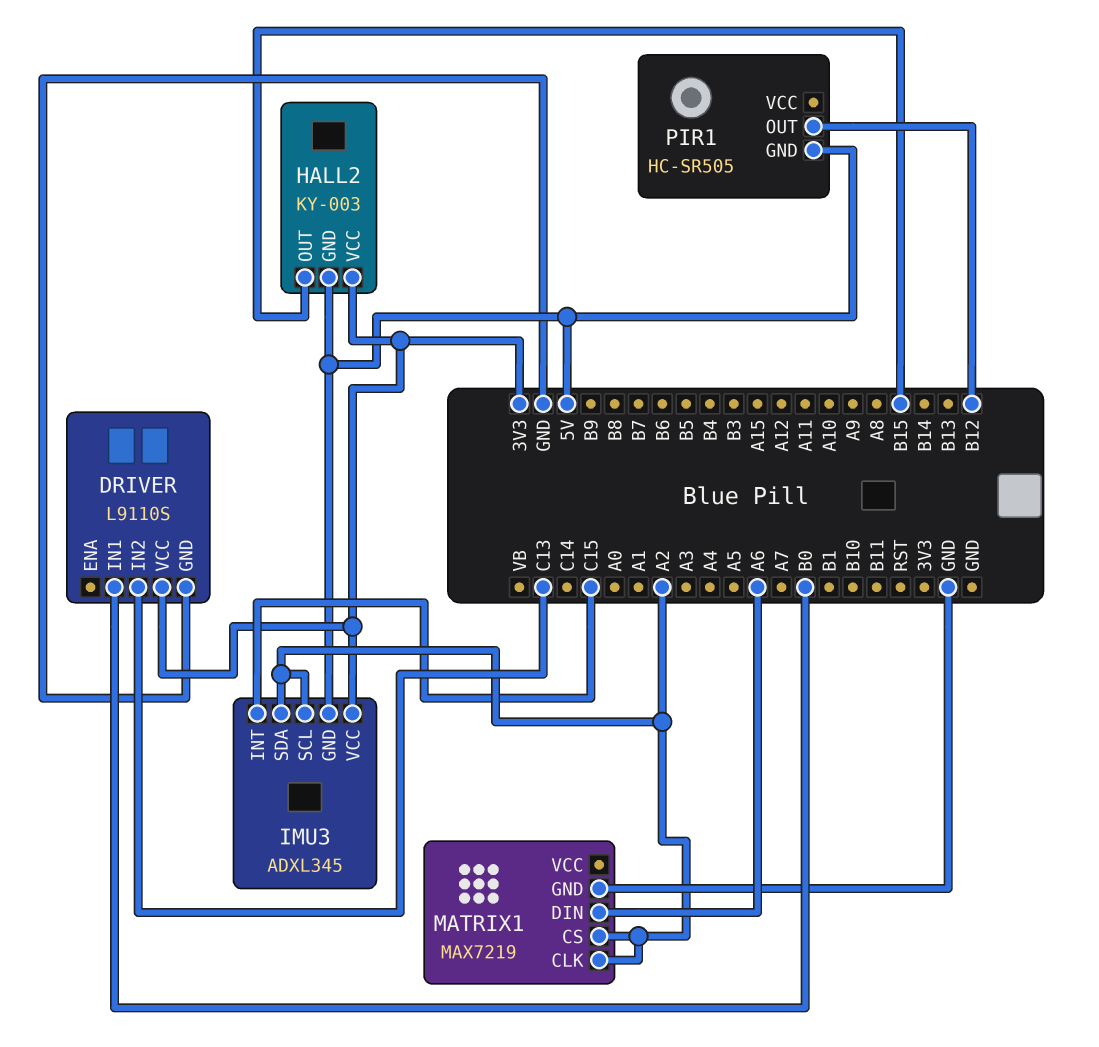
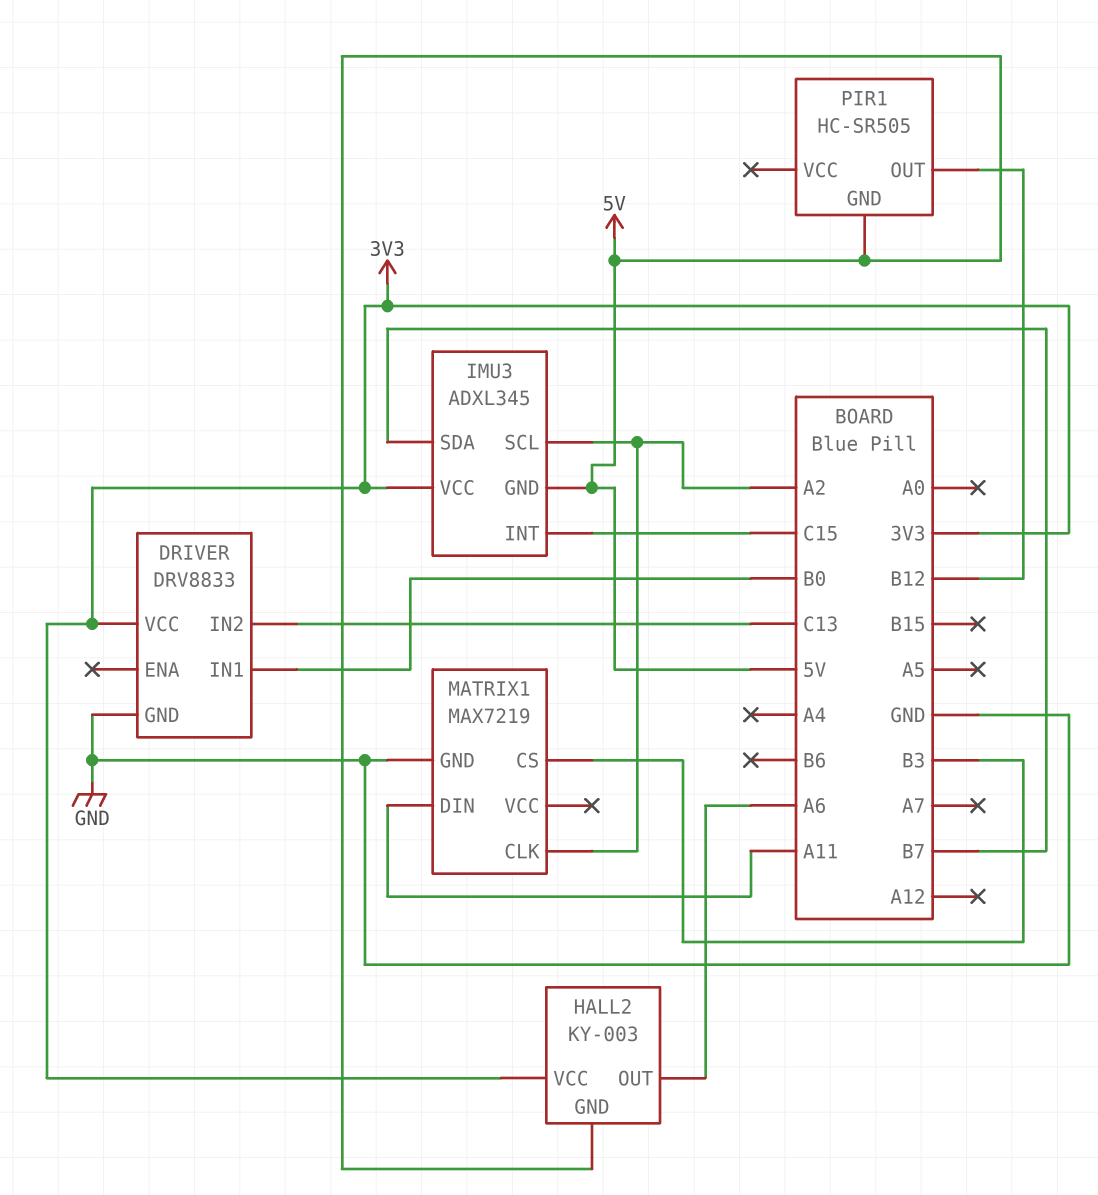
DRIVER: L9110S -> DRV8833
HALL2 pin OUT: B15 -> A6
IMU3 pin SDA: A2 -> B7
MATRIX1 pin CS: A2 -> B3
MATRIX1 pin DIN: A6 -> A11

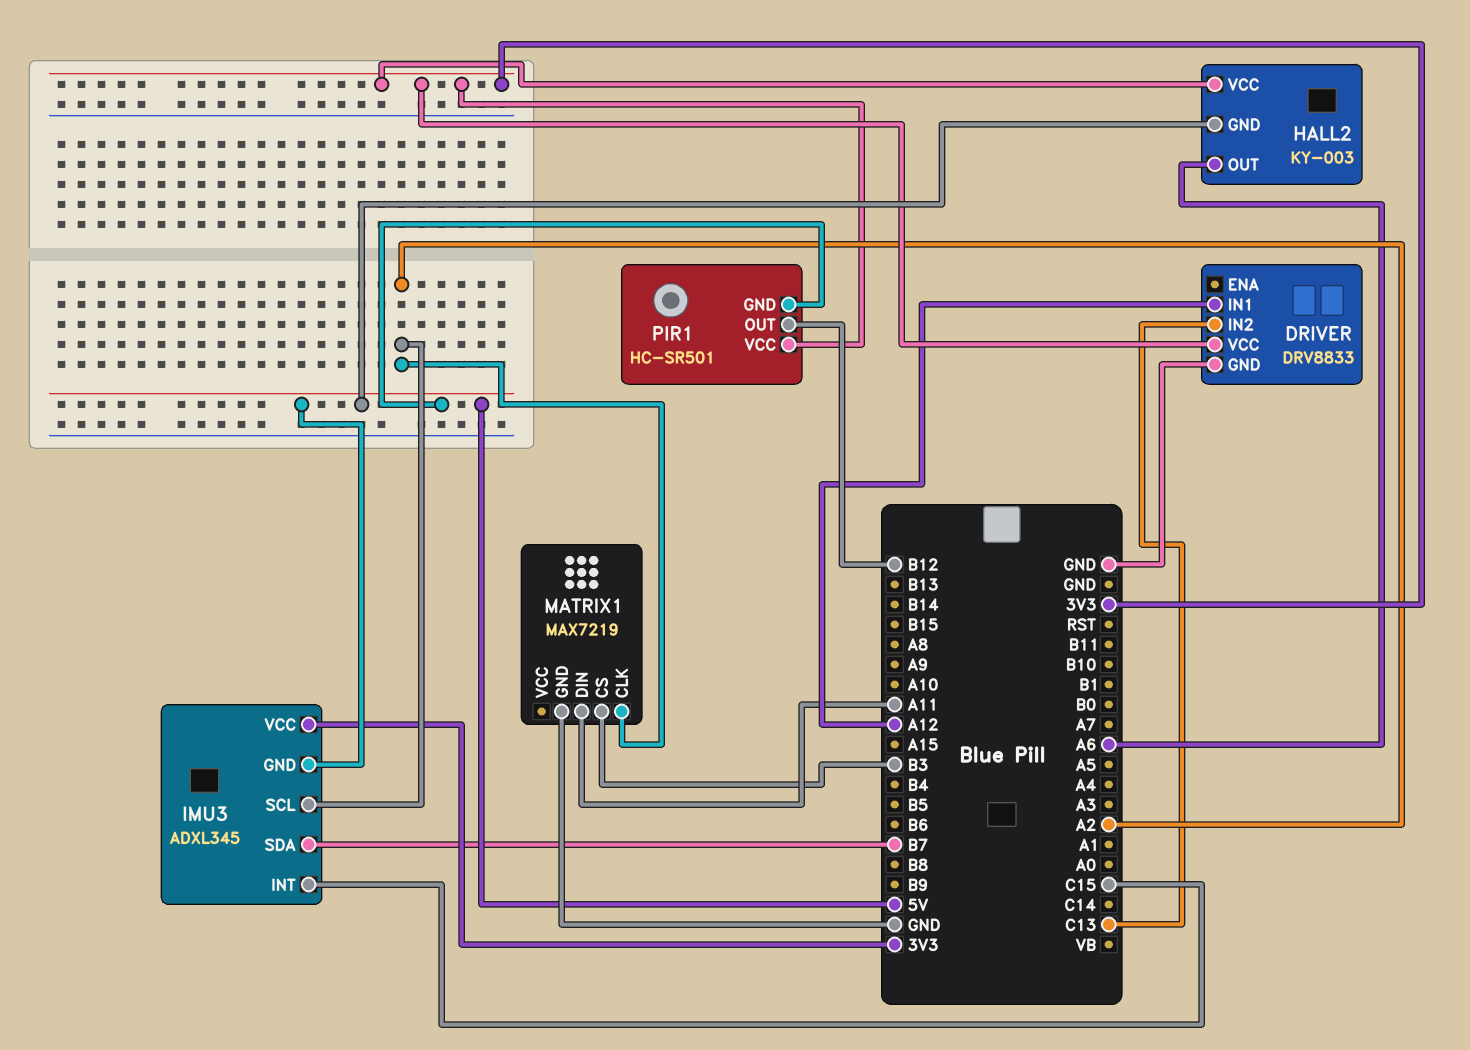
DRIVER pin IN1: B0 -> A12
PIR1: HC-SR505 -> HC-SR501
PIR1 pin VCC: none -> 3V3

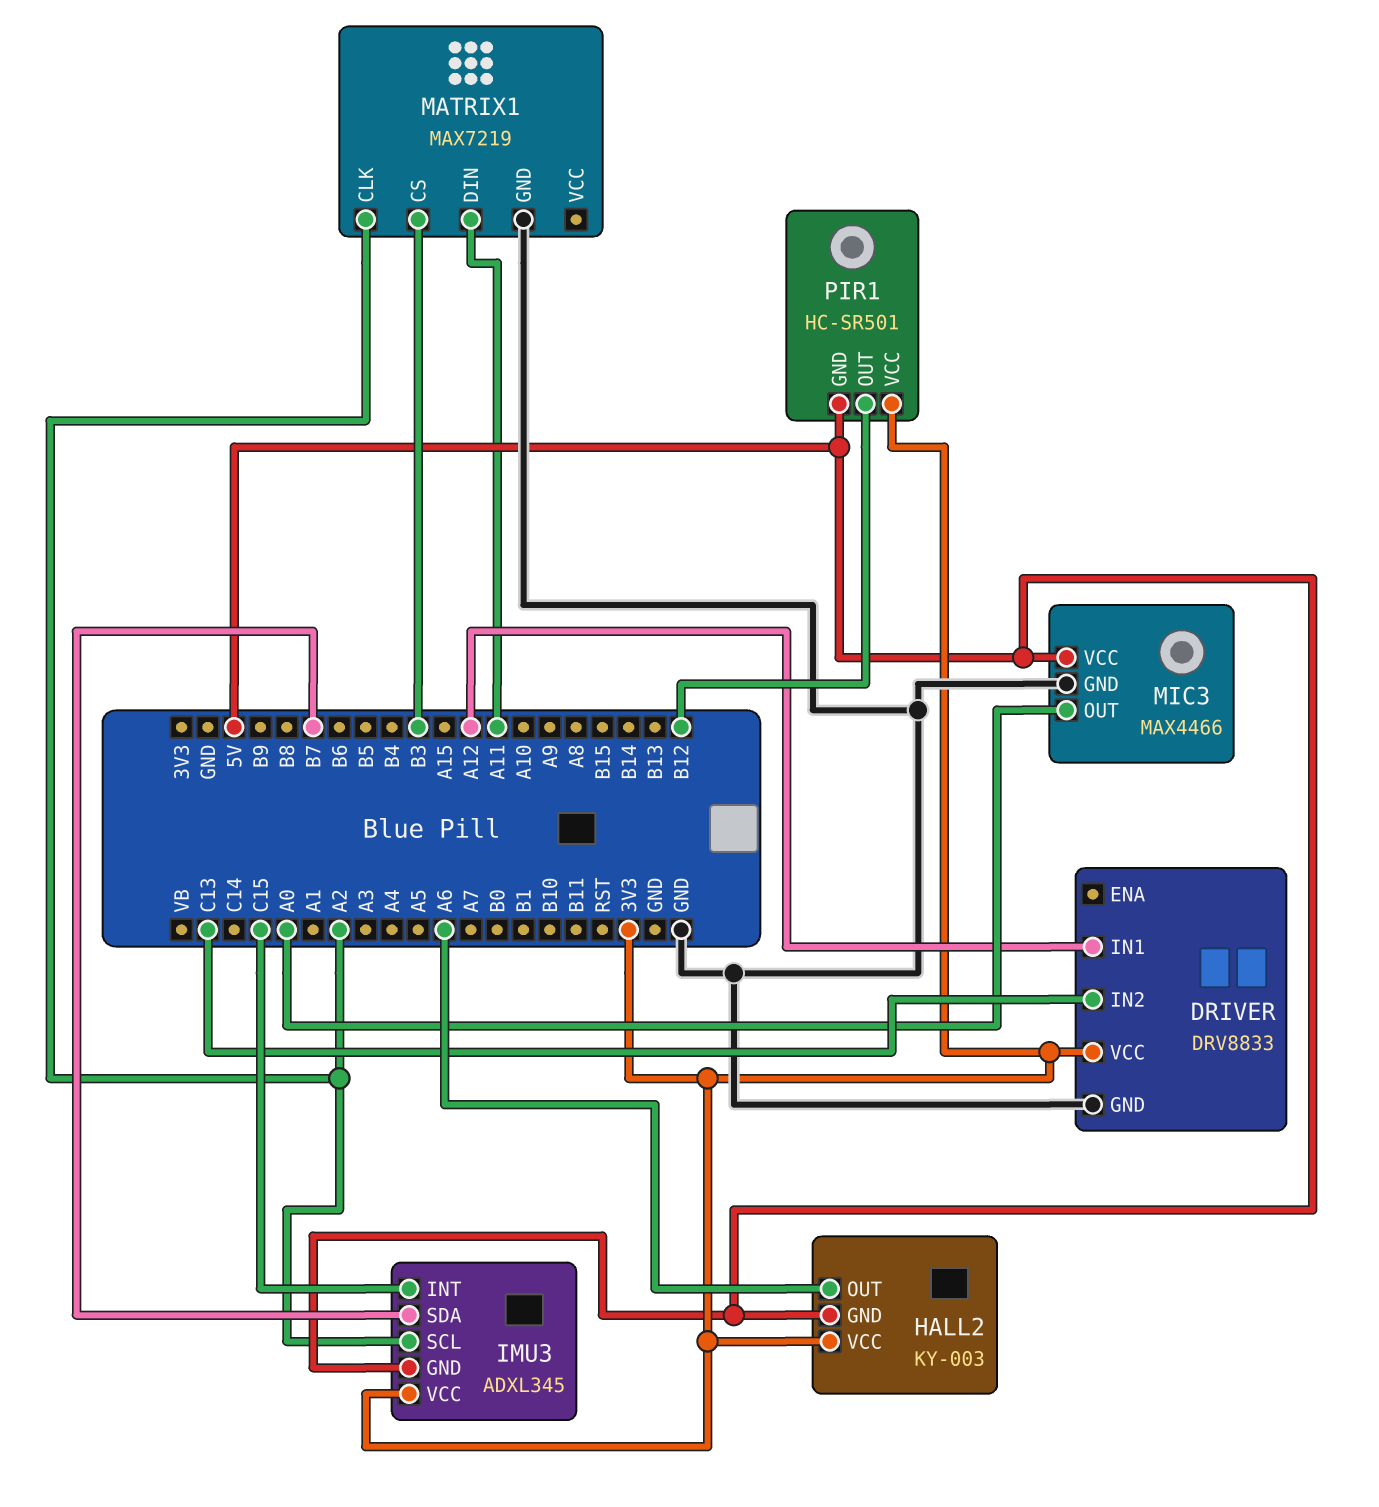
MIC3: none -> MAX4466
MIC3 pin GND: none -> GND
MIC3 pin OUT: none -> A0
MIC3 pin VCC: none -> 5V

